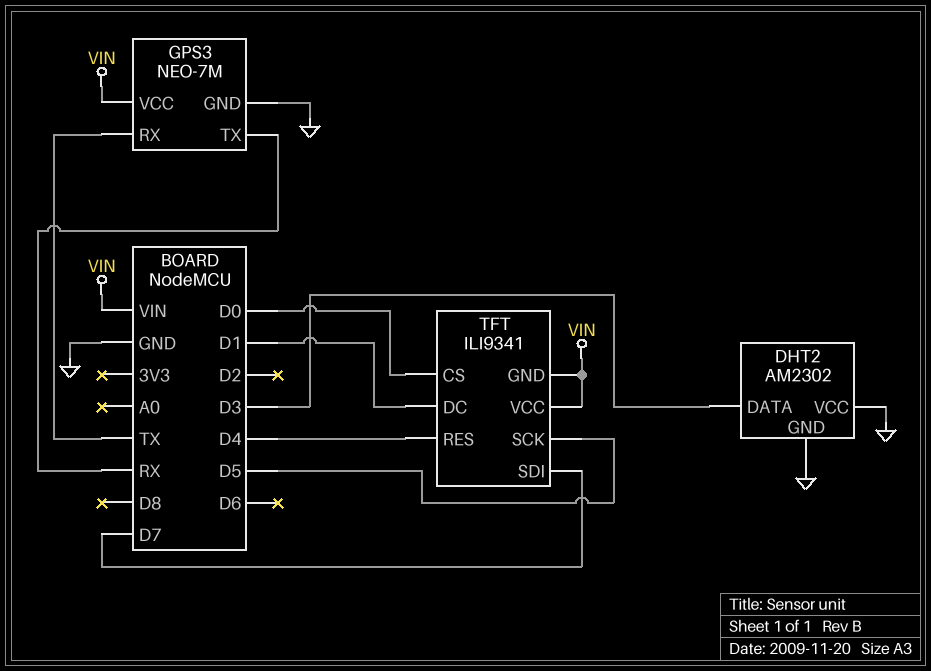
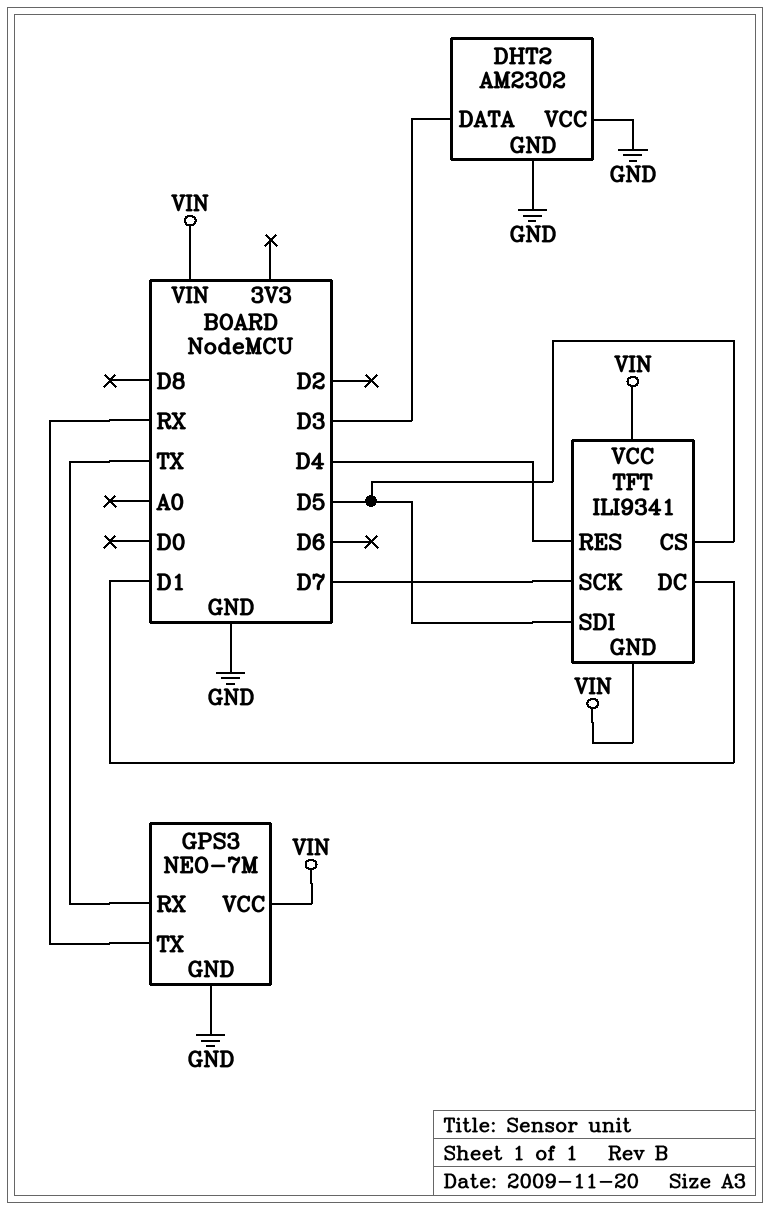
TFT pin CS: D0 -> D5
TFT pin SCK: D5 -> D7
TFT pin SDI: D7 -> D5

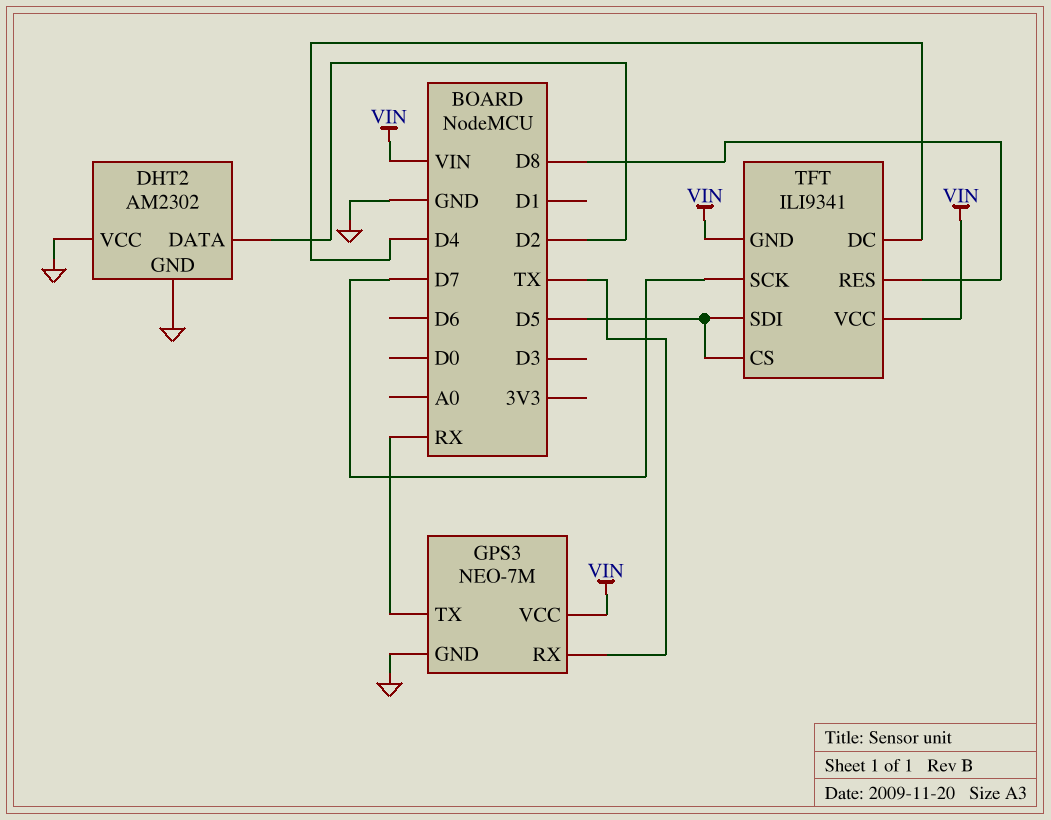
DHT2 pin DATA: D3 -> D2
TFT pin DC: D1 -> D4
TFT pin RES: D4 -> D8

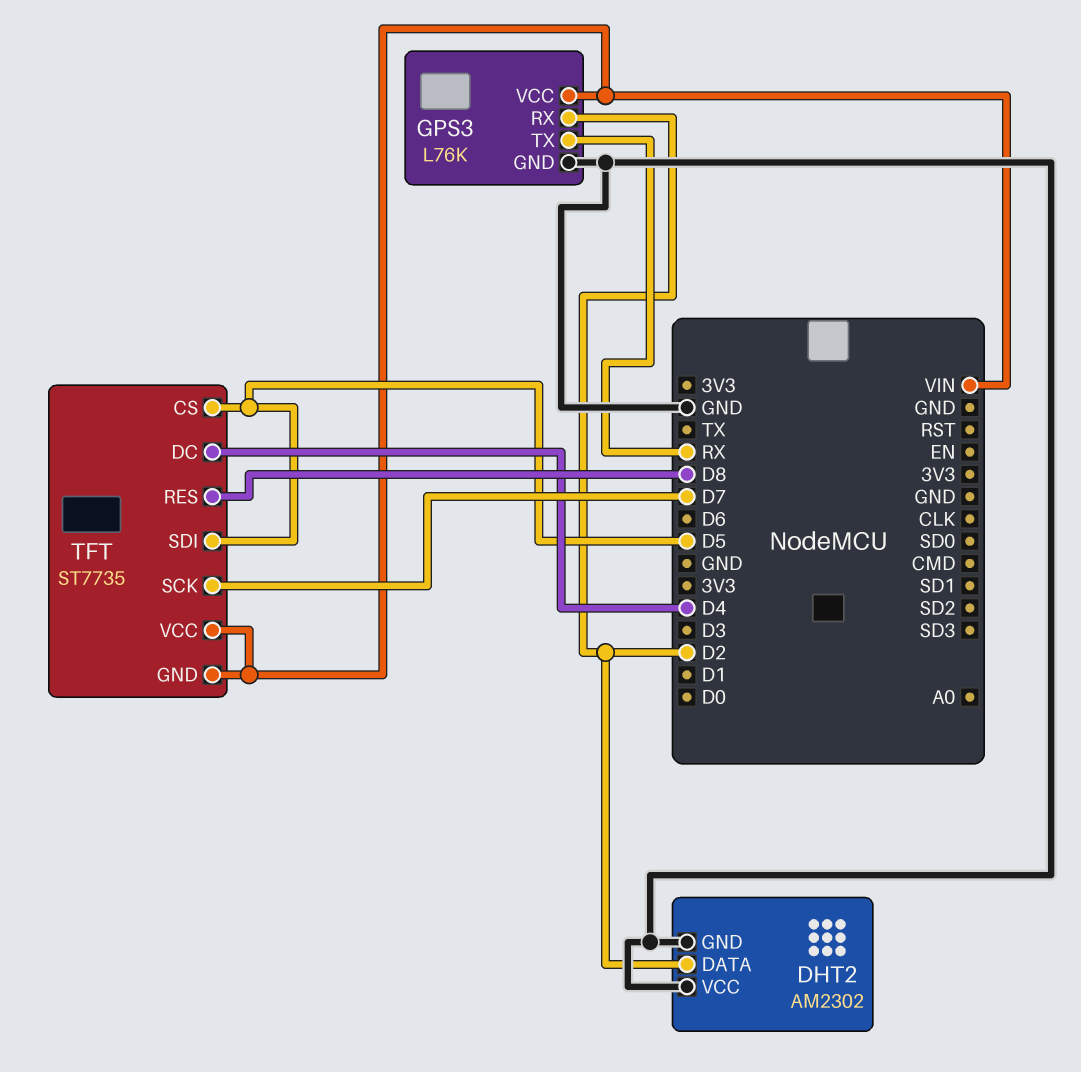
GPS3: NEO-7M -> L76K
GPS3 pin RX: TX -> D2
TFT: ILI9341 -> ST7735

